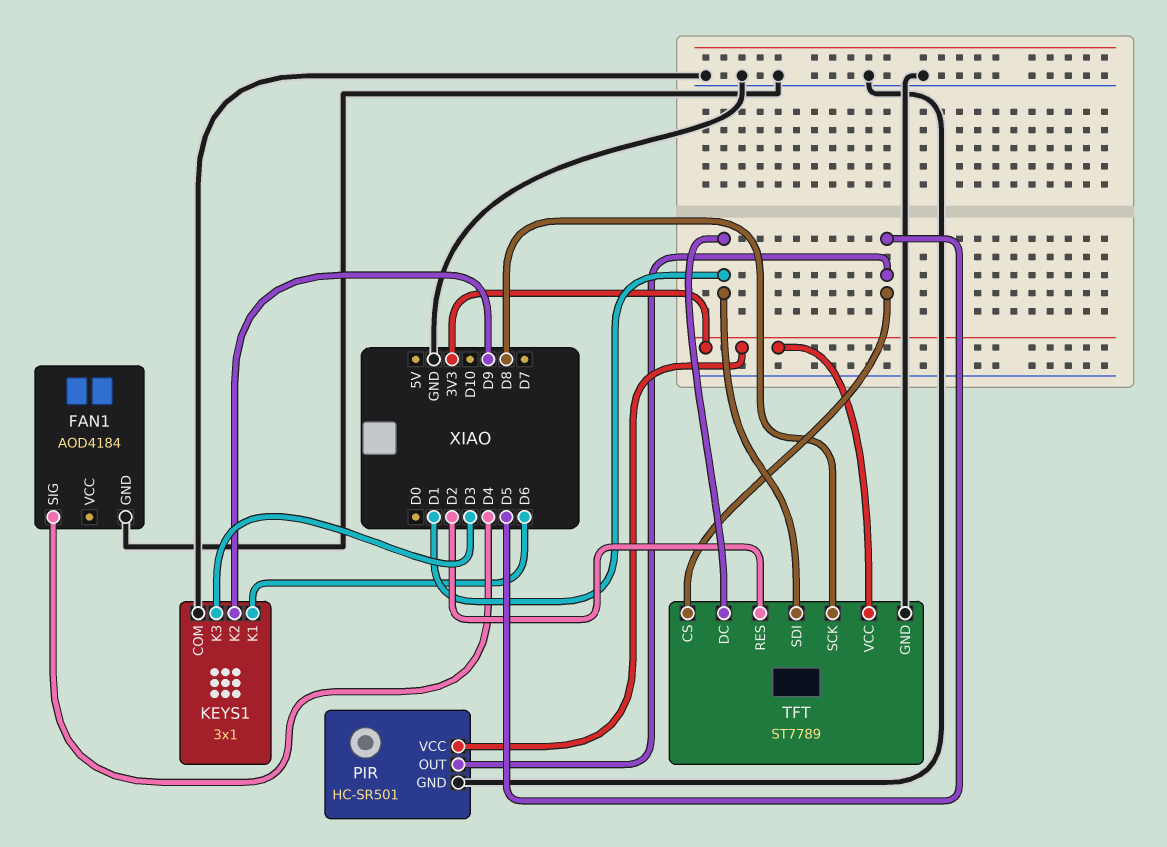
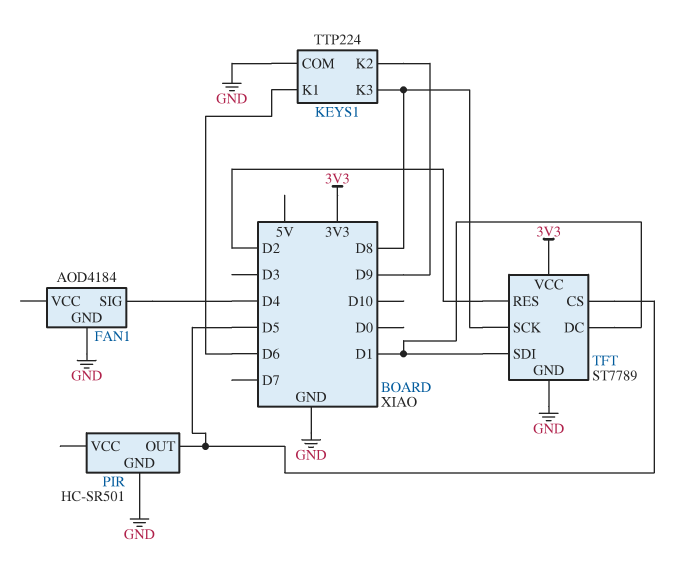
KEYS1: 3x1 -> TTP224
KEYS1 pin K3: D3 -> D8
PIR pin VCC: 3V3 -> none

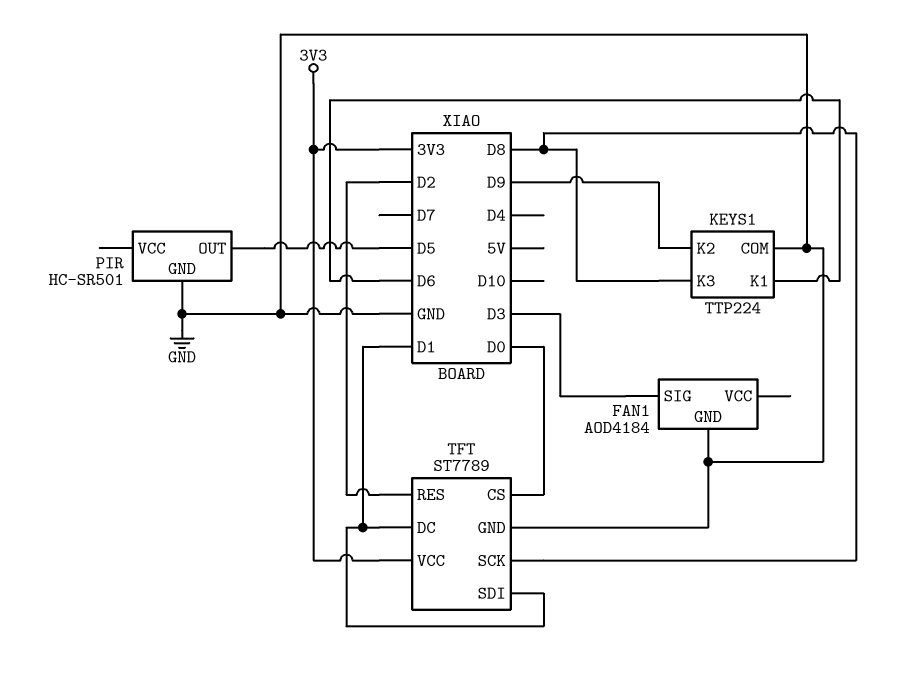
FAN1 pin SIG: D4 -> D3
TFT pin CS: D5 -> D0

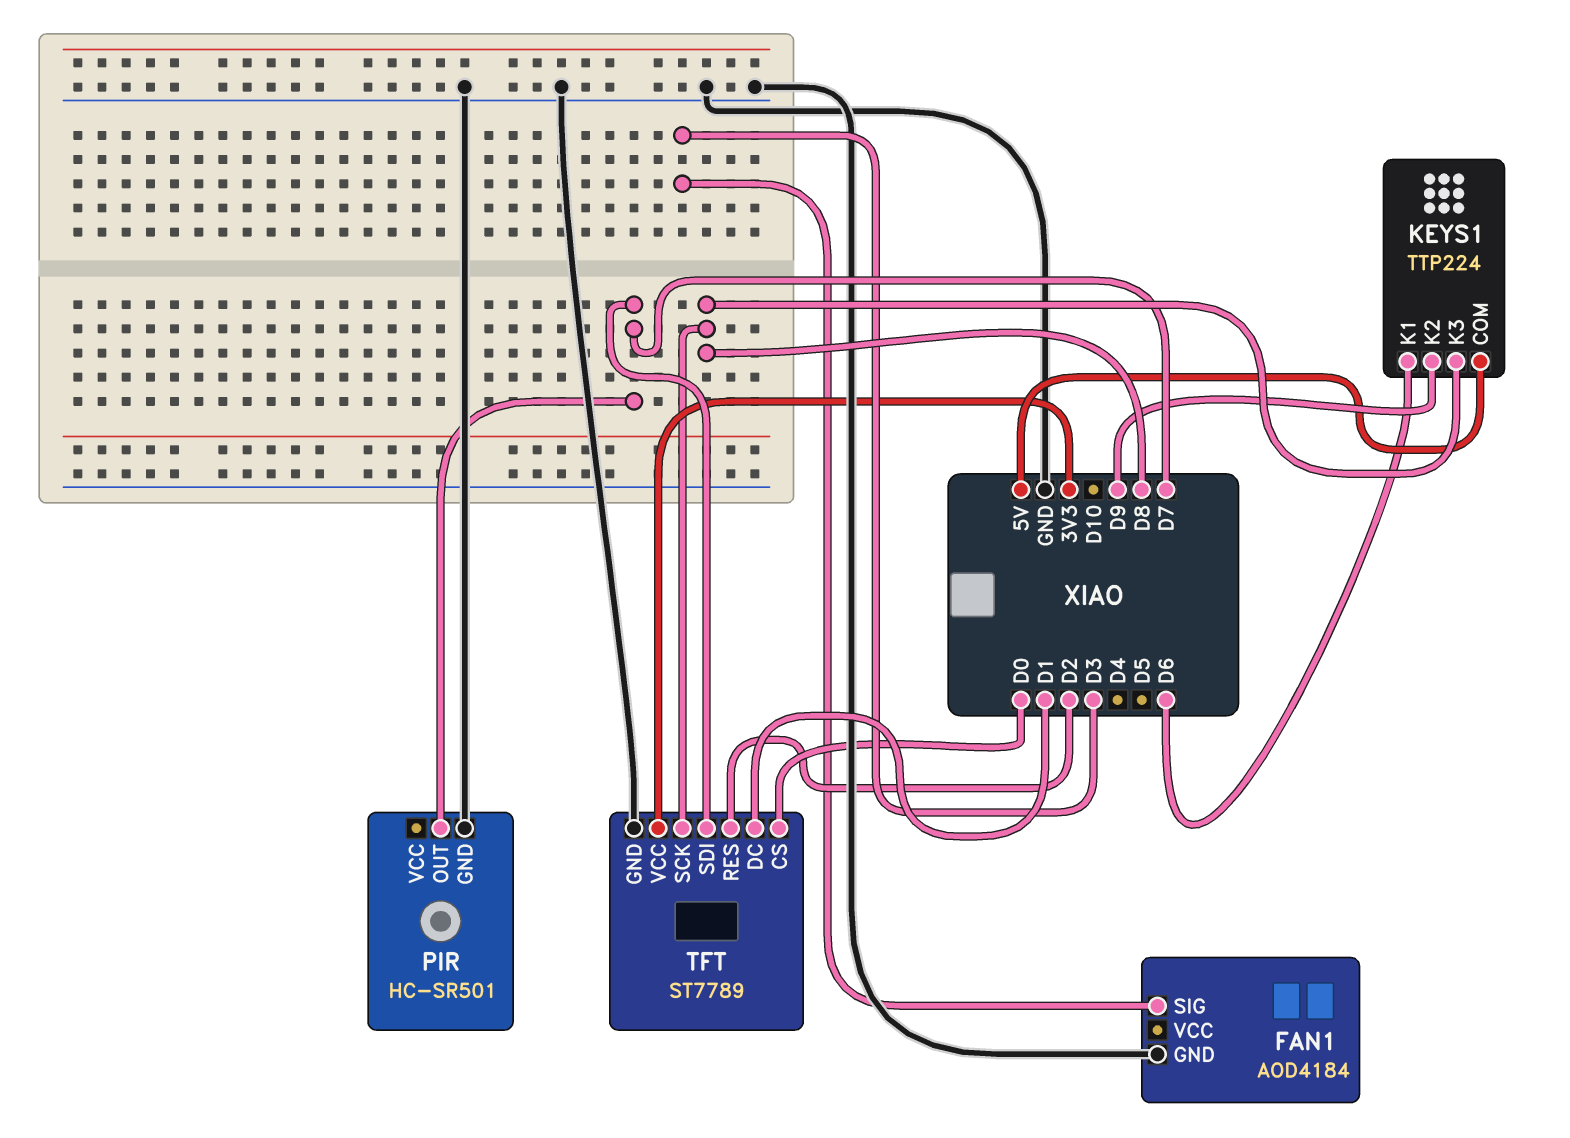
KEYS1 pin COM: GND -> 5V
PIR pin OUT: D5 -> D7
TFT pin SDI: D1 -> D7

